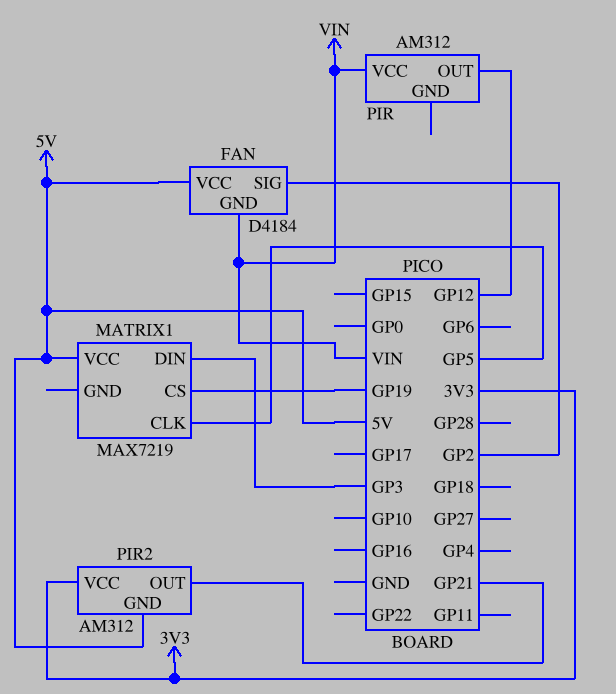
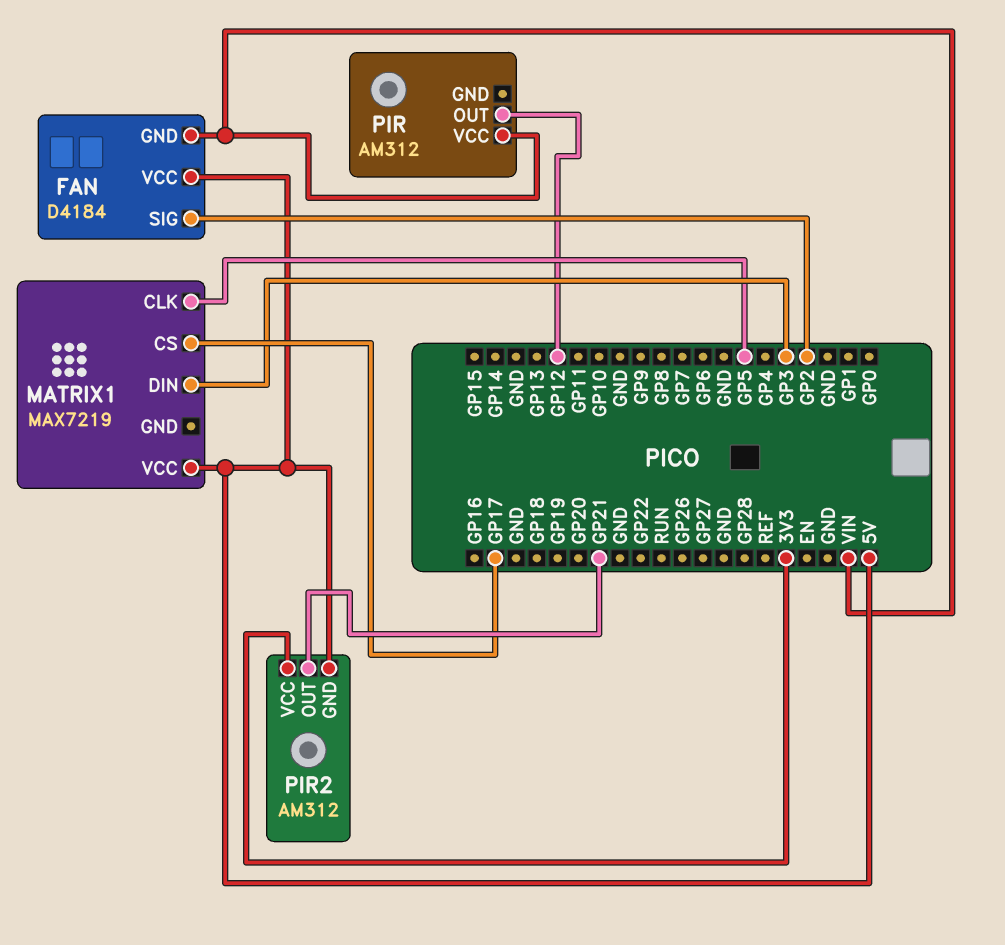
MATRIX1 pin CS: GP19 -> GP17

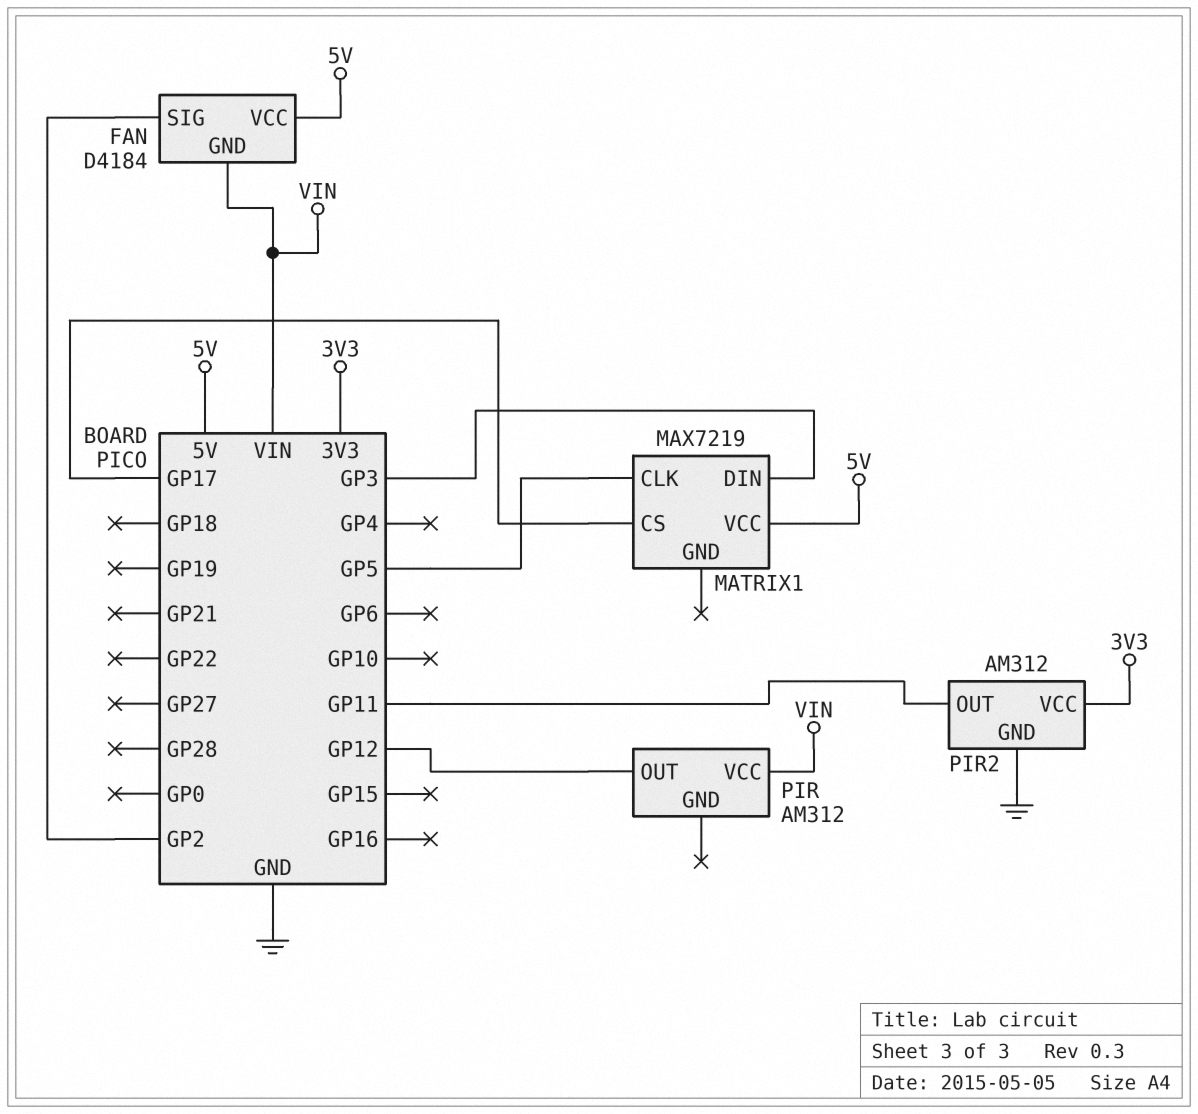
PIR2 pin GND: 5V -> GND
PIR2 pin OUT: GP21 -> GP11

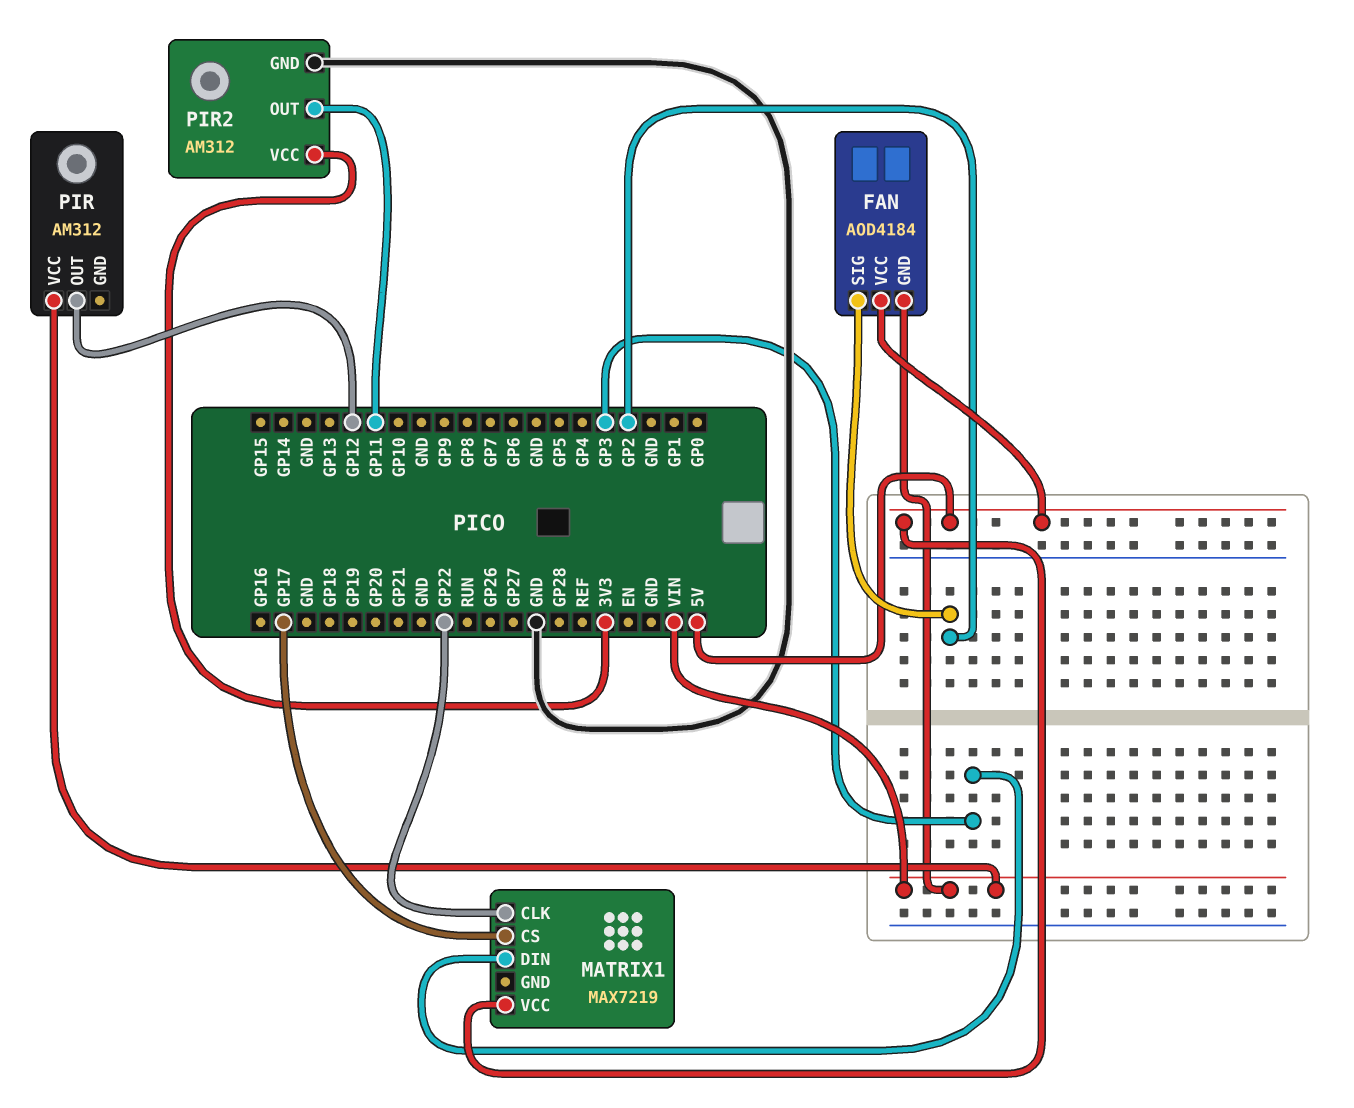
FAN: D4184 -> AOD4184
MATRIX1 pin CLK: GP5 -> GP22

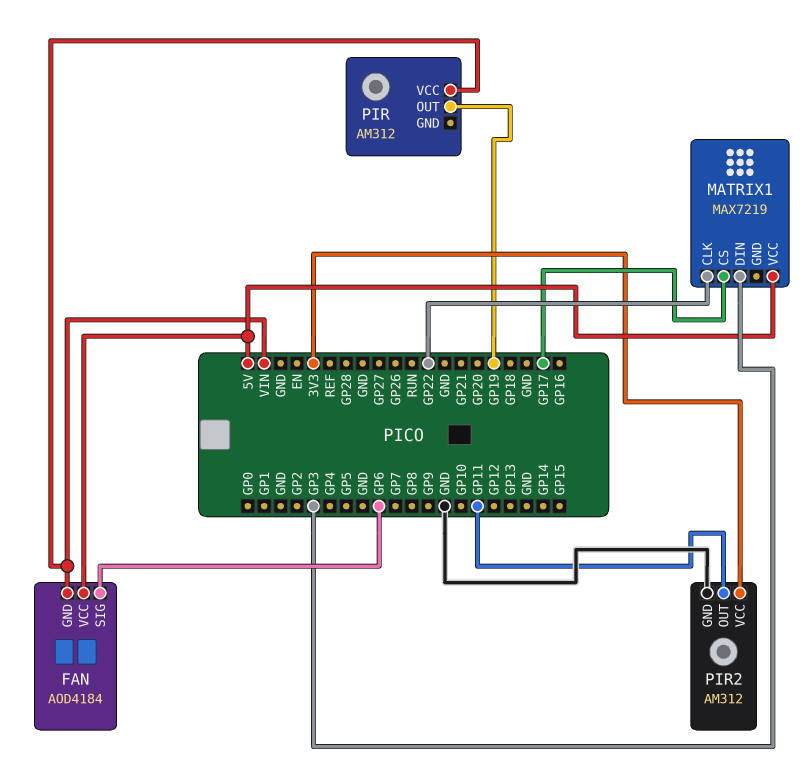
FAN pin SIG: GP2 -> GP6
PIR pin OUT: GP12 -> GP19

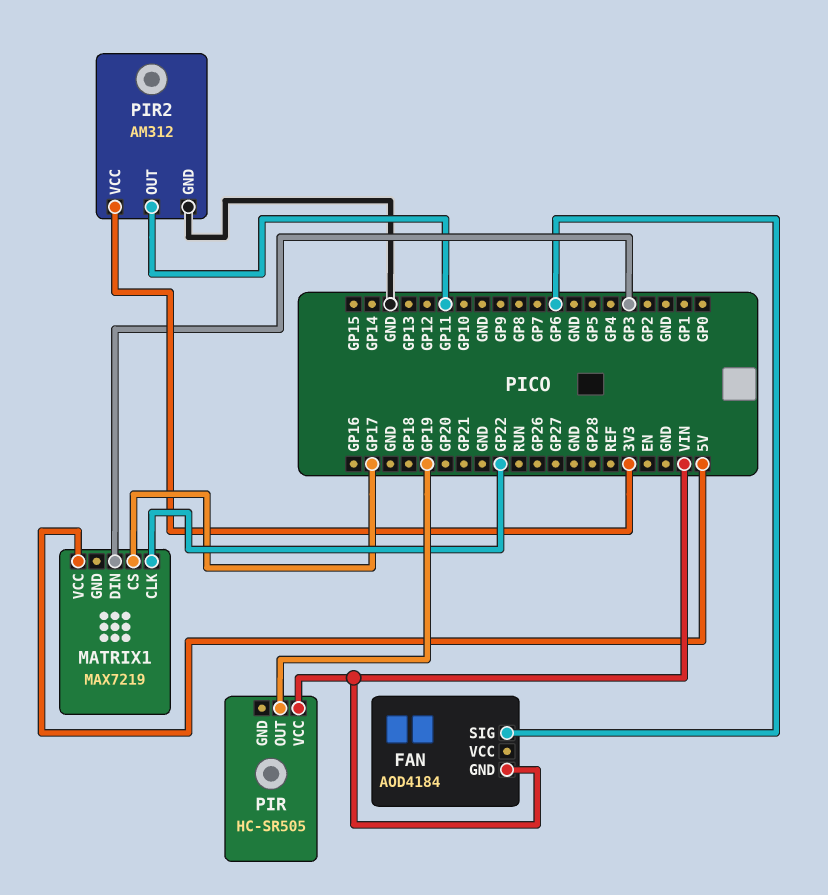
FAN pin VCC: 5V -> none
PIR: AM312 -> HC-SR505

